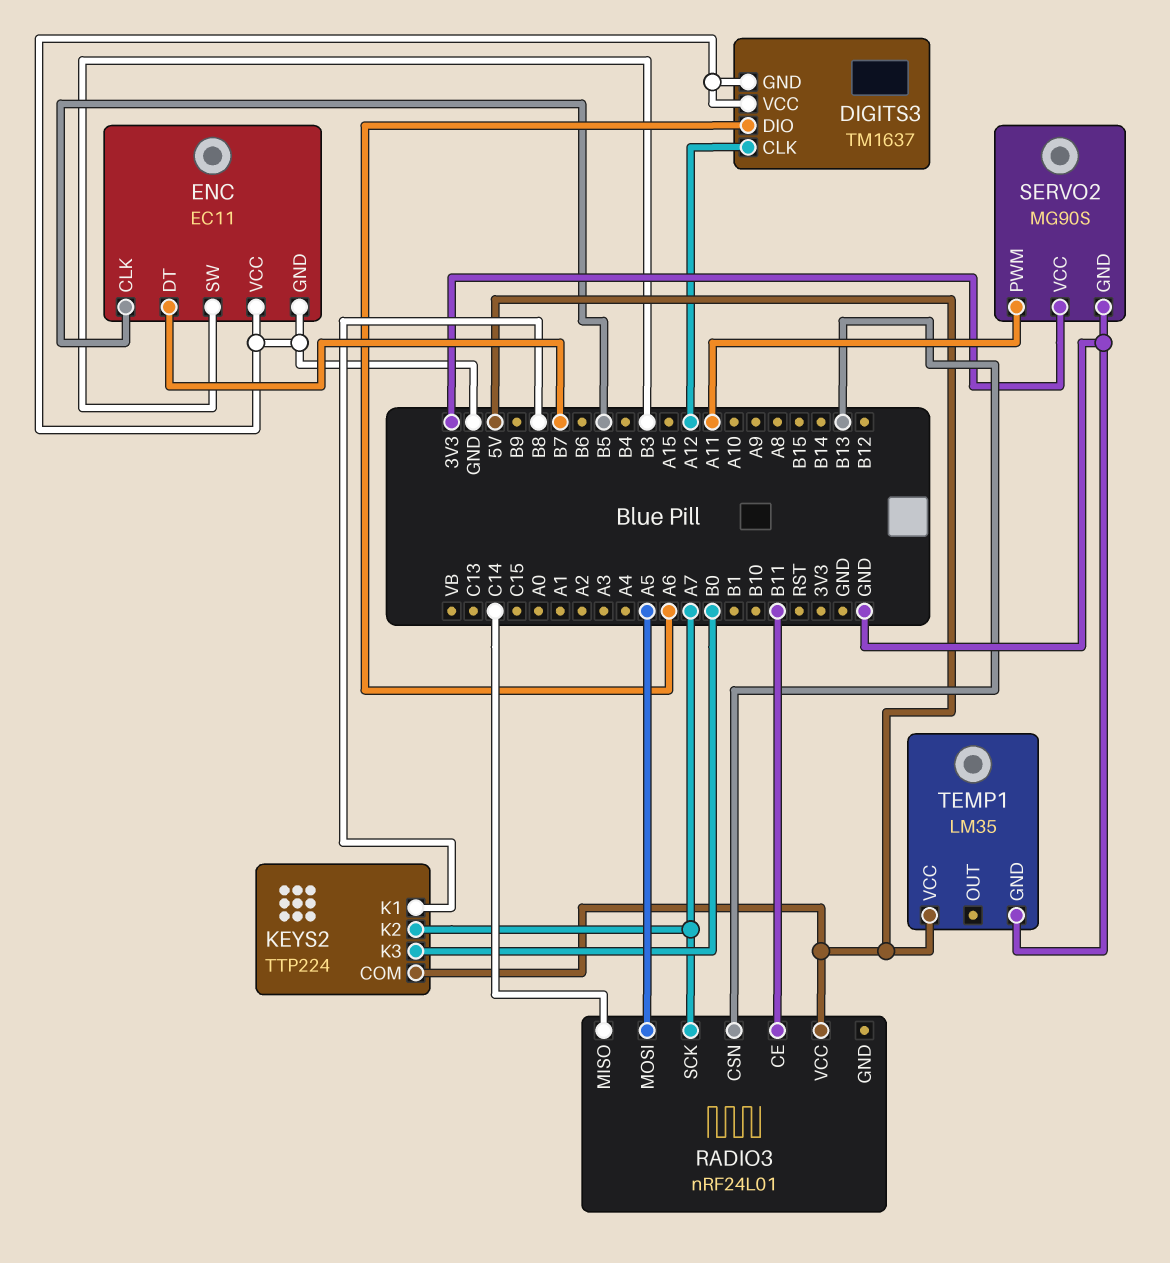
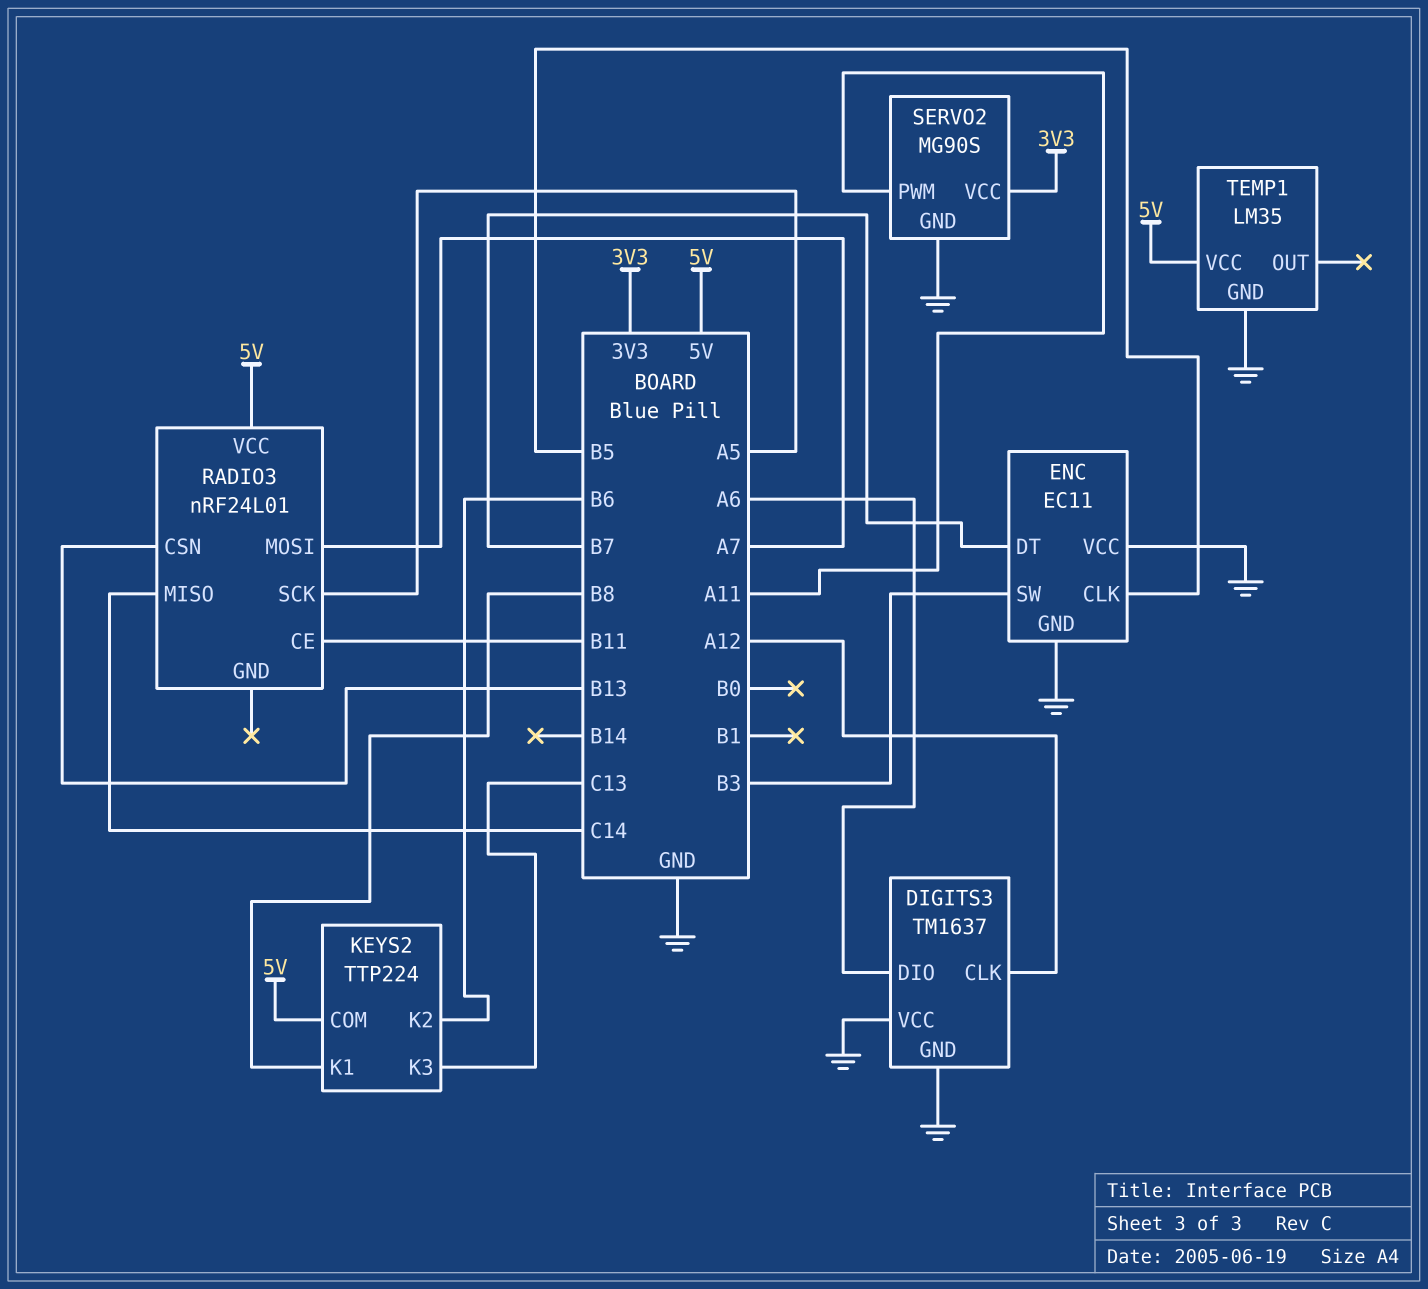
KEYS2 pin K2: A7 -> B6
KEYS2 pin K3: B0 -> C13
RADIO3 pin MOSI: A5 -> A7
RADIO3 pin SCK: A7 -> A5

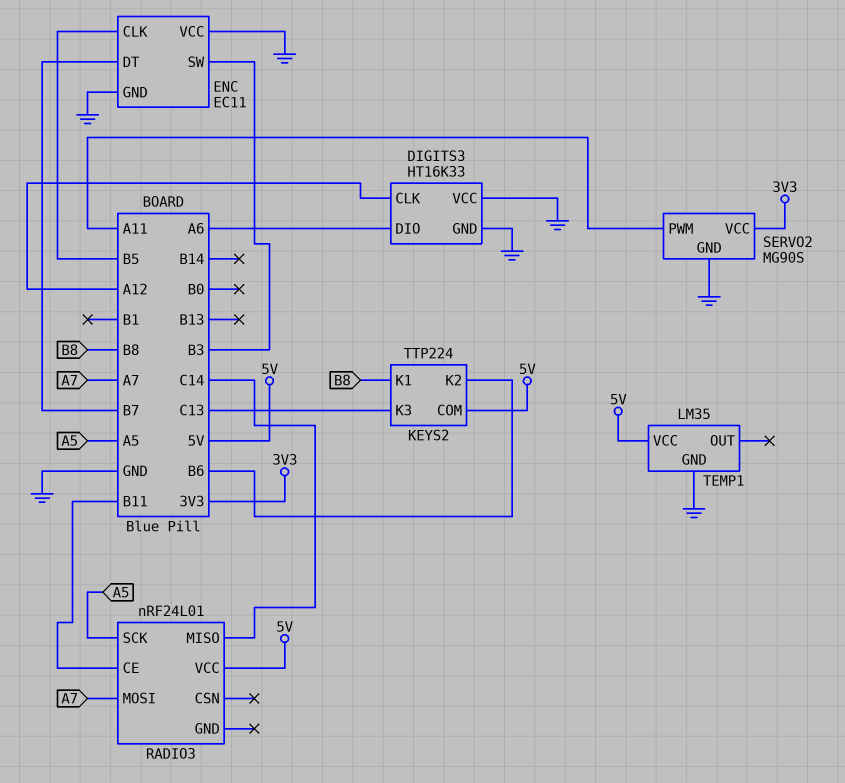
DIGITS3: TM1637 -> HT16K33
RADIO3 pin CSN: B13 -> none

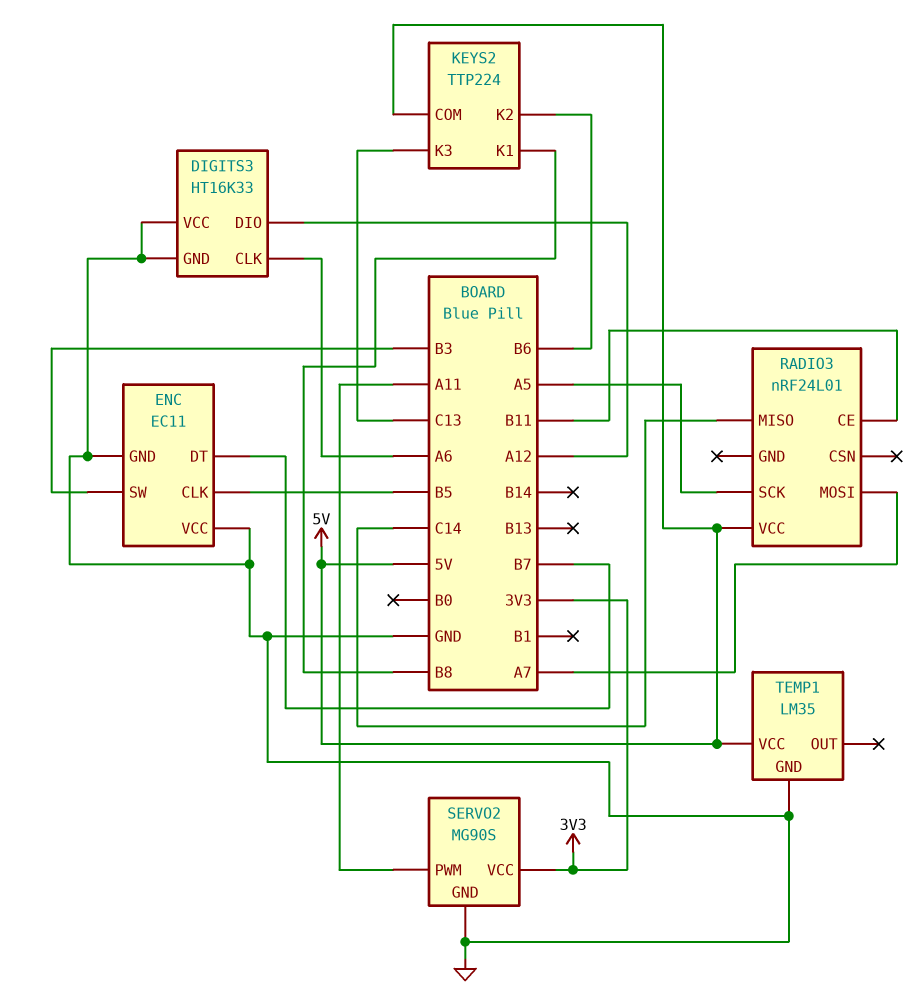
DIGITS3 pin CLK: A12 -> A6
DIGITS3 pin DIO: A6 -> A12

